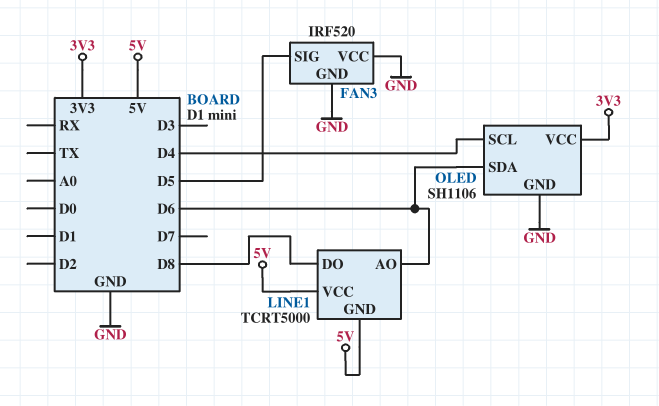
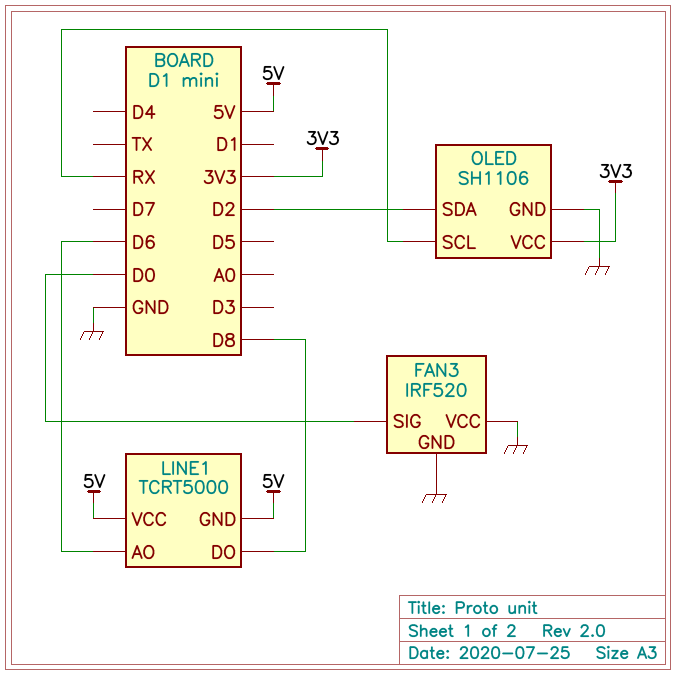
FAN3 pin SIG: D5 -> D0
OLED pin SCL: D4 -> RX
OLED pin SDA: D6 -> D2

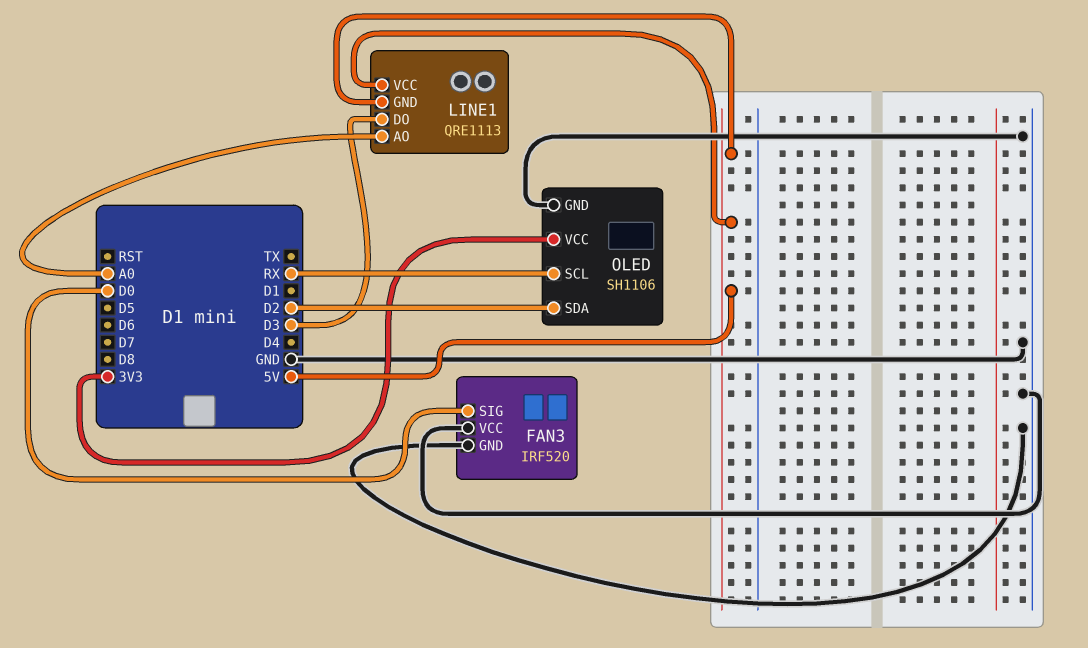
LINE1: TCRT5000 -> QRE1113
LINE1 pin AO: D6 -> A0
LINE1 pin DO: D8 -> D3

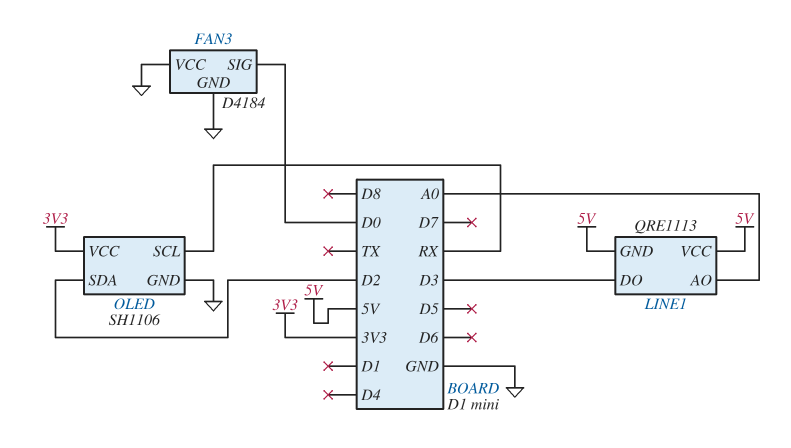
FAN3: IRF520 -> D4184

